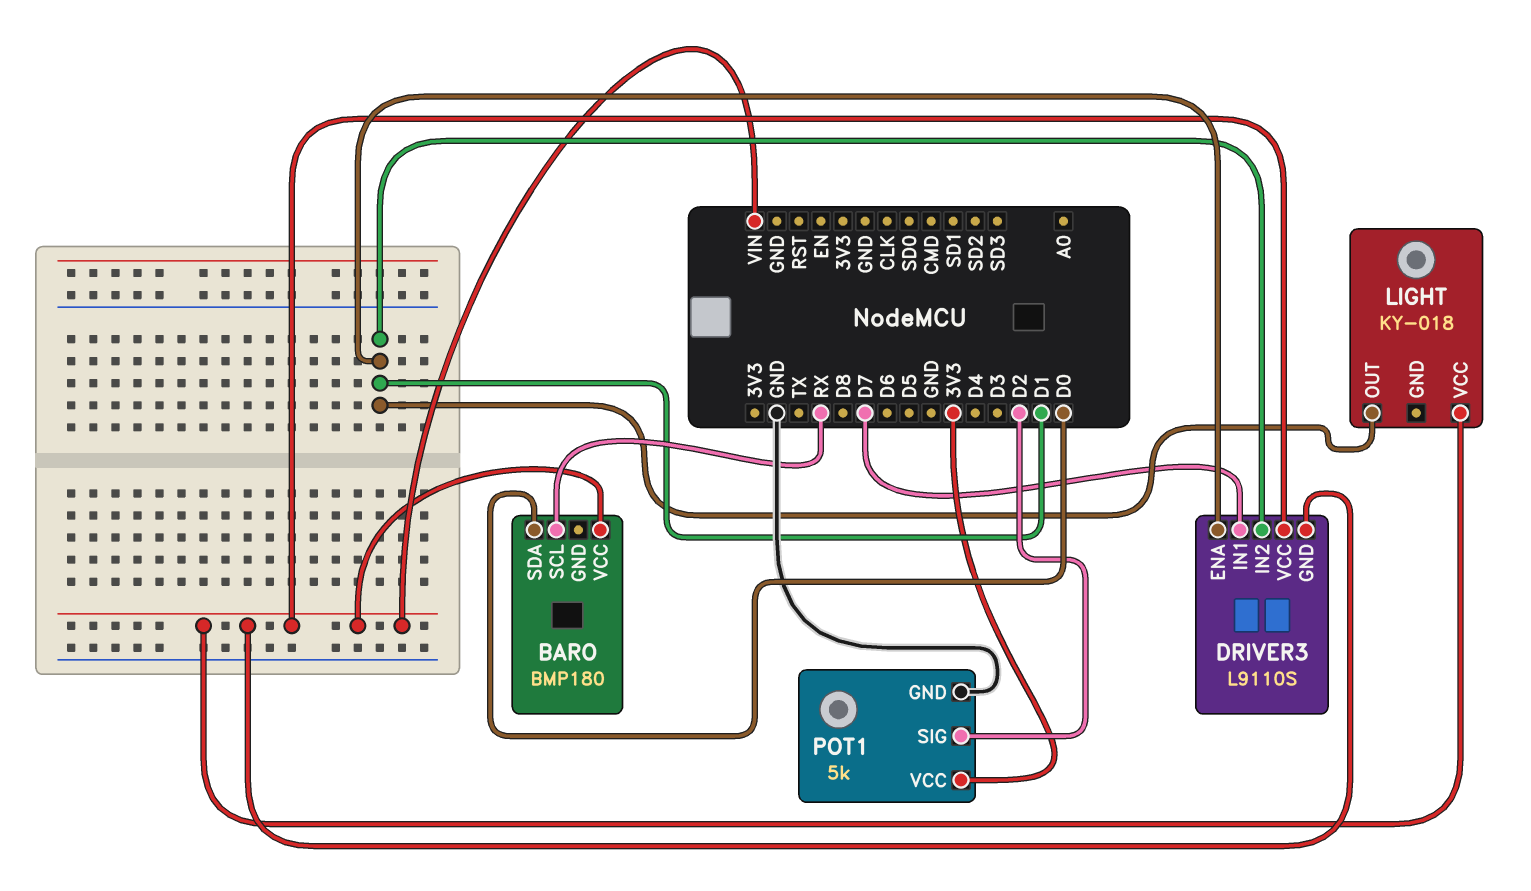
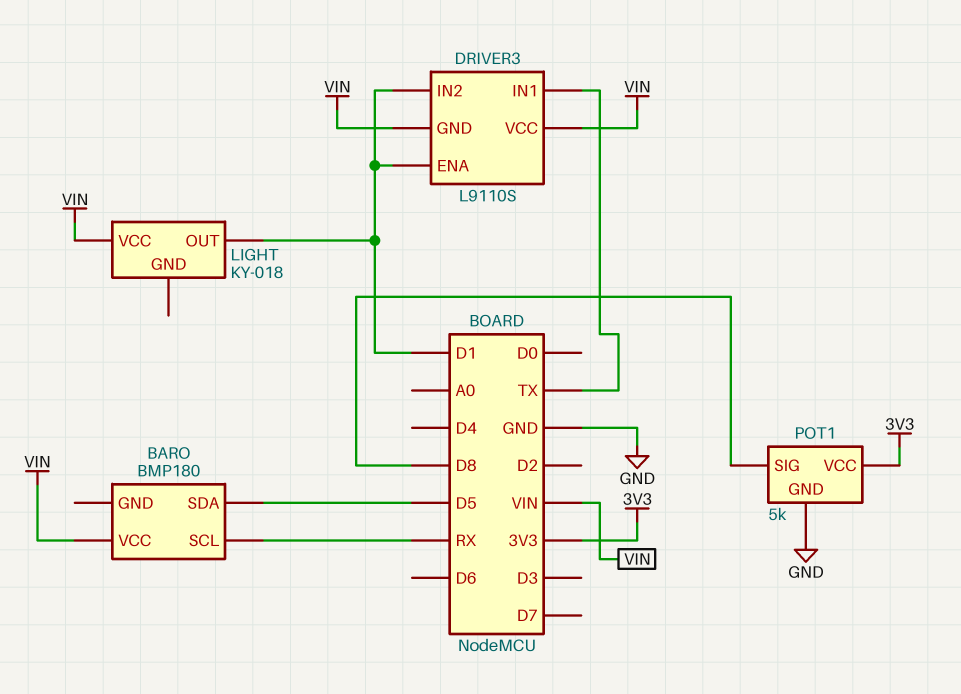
BARO pin SDA: D0 -> D5
DRIVER3 pin IN1: D7 -> TX
POT1 pin SIG: D2 -> D8

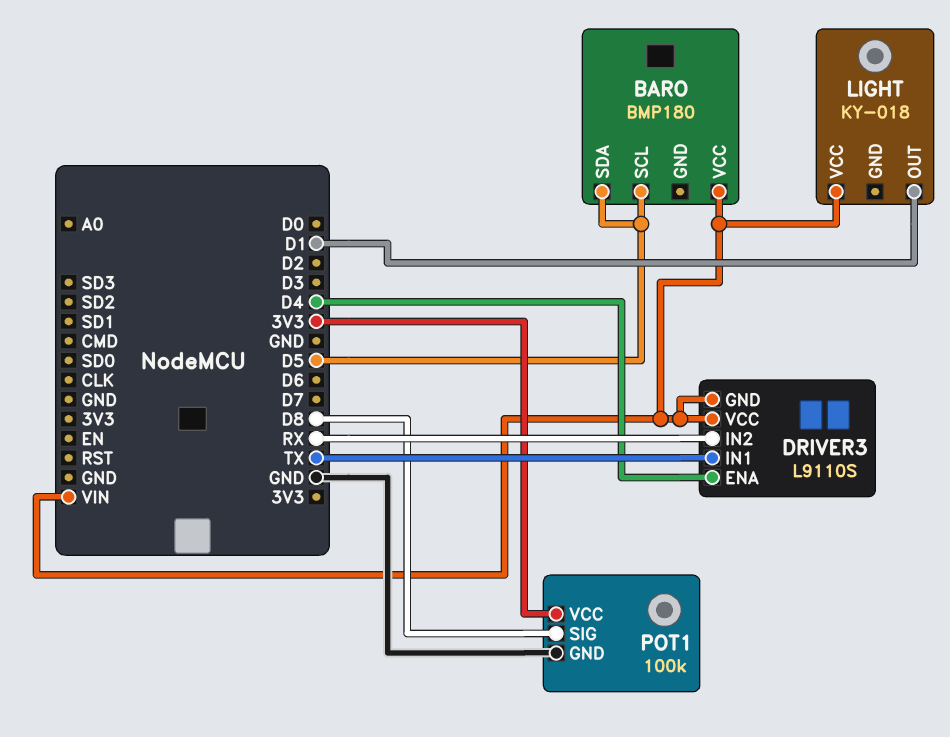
BARO pin SCL: RX -> D5
DRIVER3 pin ENA: D1 -> D4
DRIVER3 pin IN2: D1 -> RX
POT1: 5k -> 100k

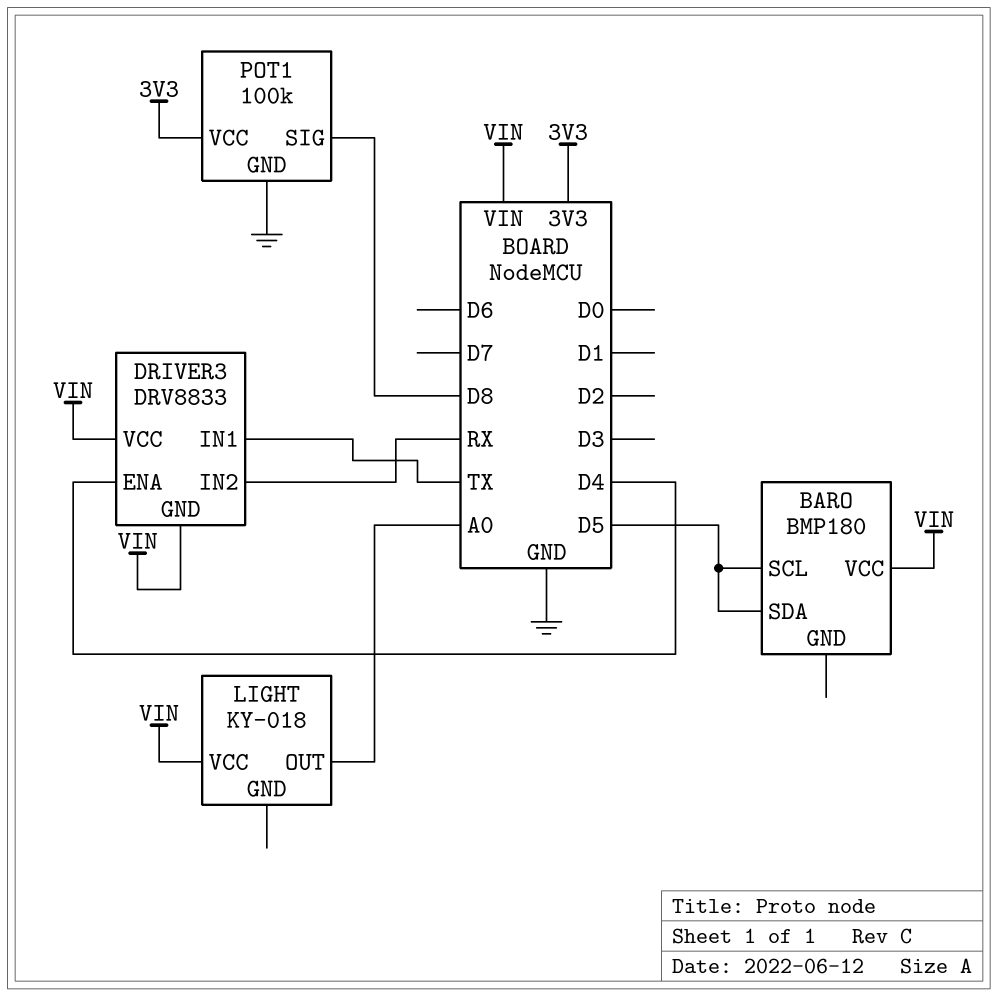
DRIVER3: L9110S -> DRV8833
LIGHT pin OUT: D1 -> A0

